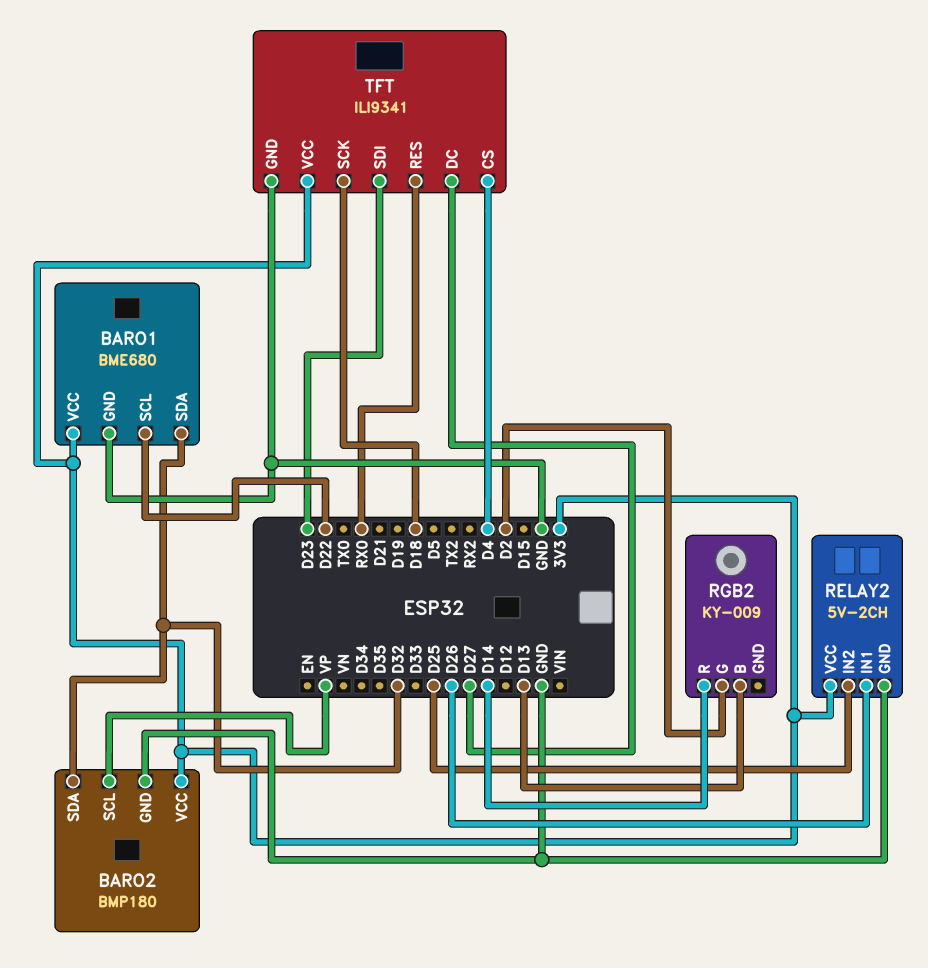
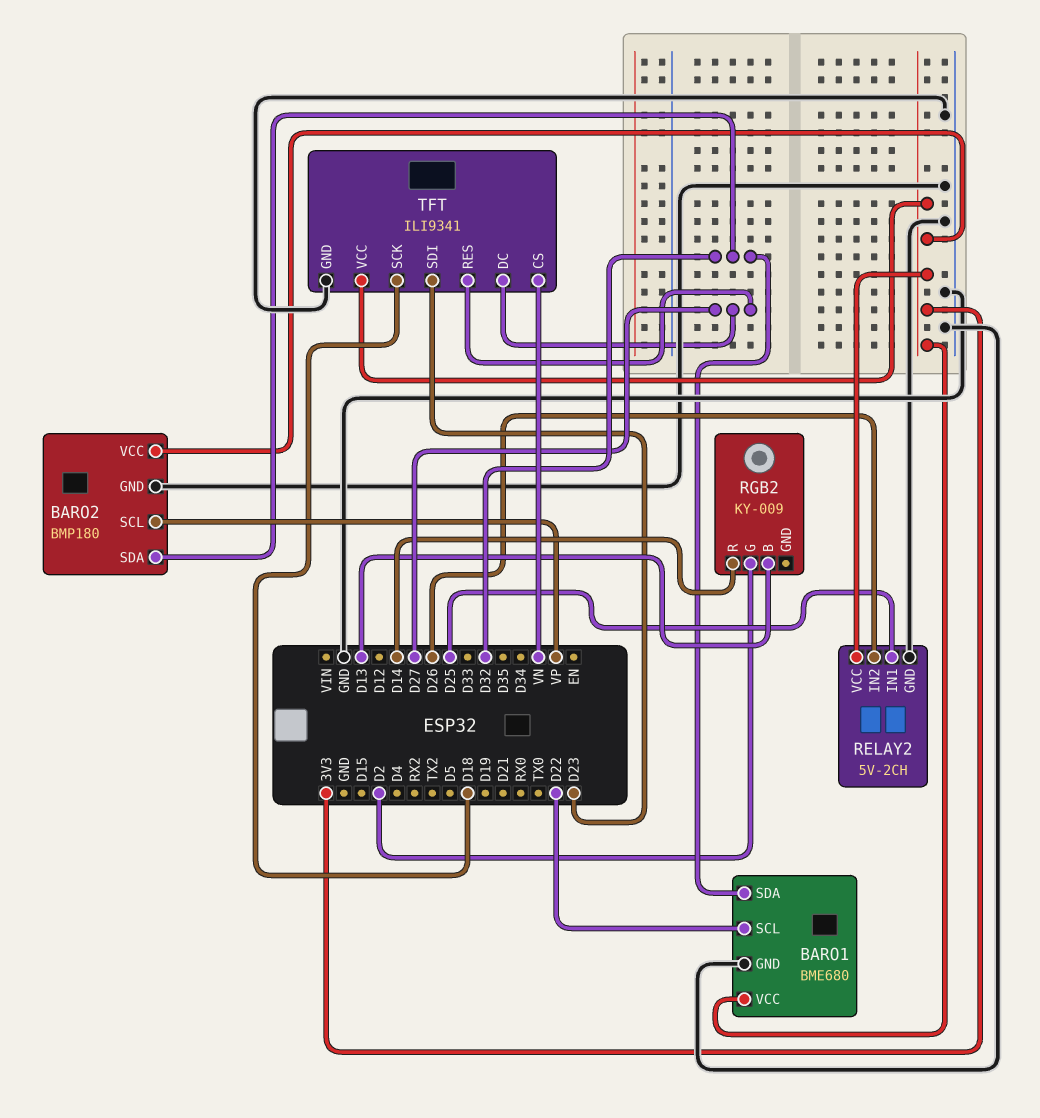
RELAY2 pin IN1: D26 -> D25
RELAY2 pin IN2: D25 -> D26
TFT pin CS: D4 -> VN
TFT pin RES: RX0 -> D27

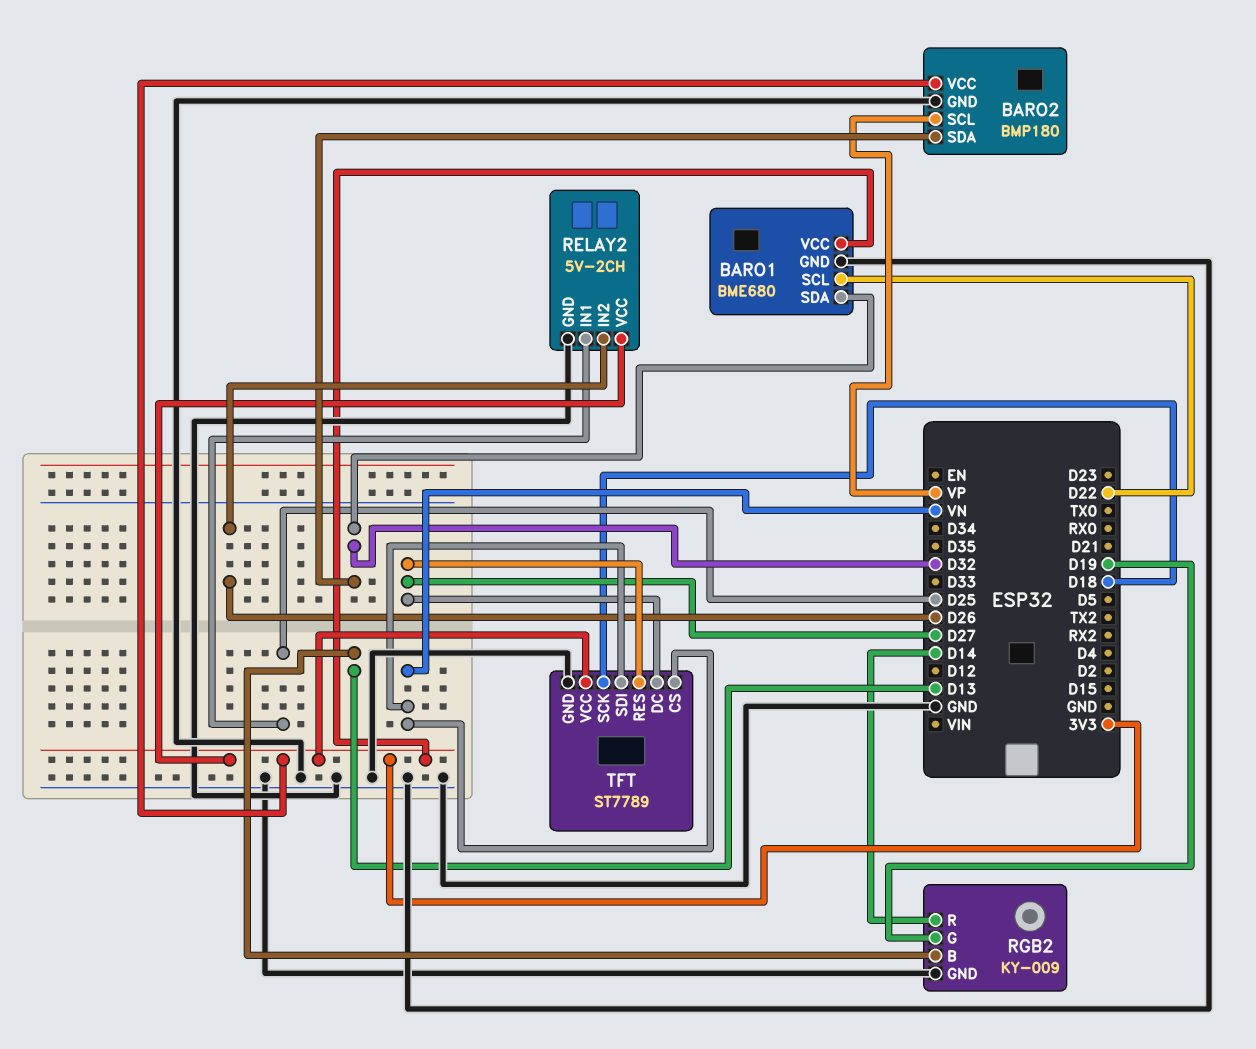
RGB2 pin G: D2 -> D19
RGB2 pin GND: none -> GND
TFT: ILI9341 -> ST7789
TFT pin SDI: D23 -> VN

